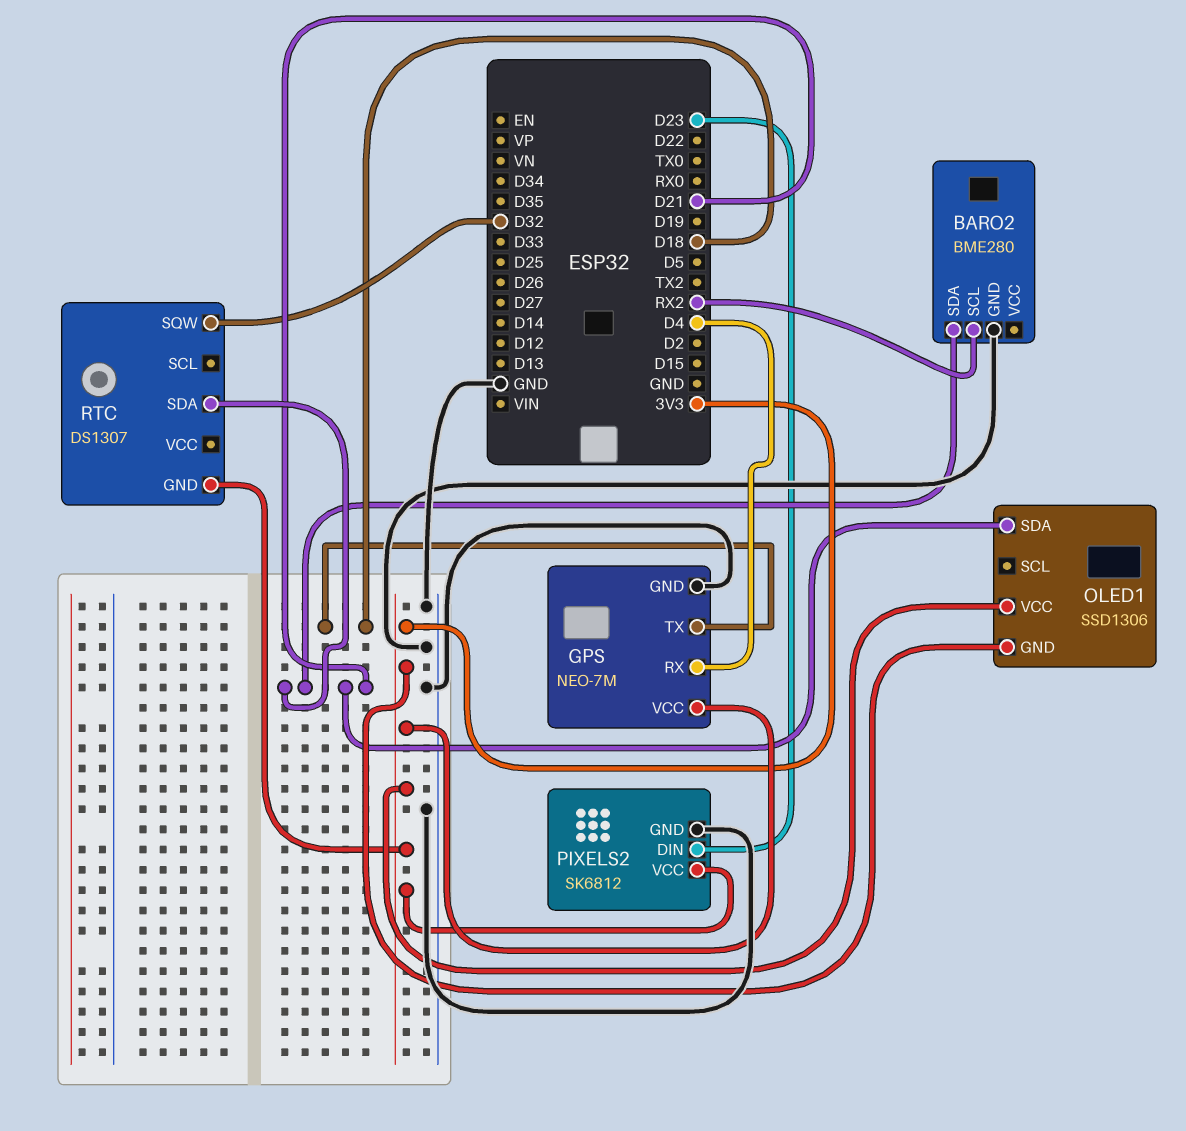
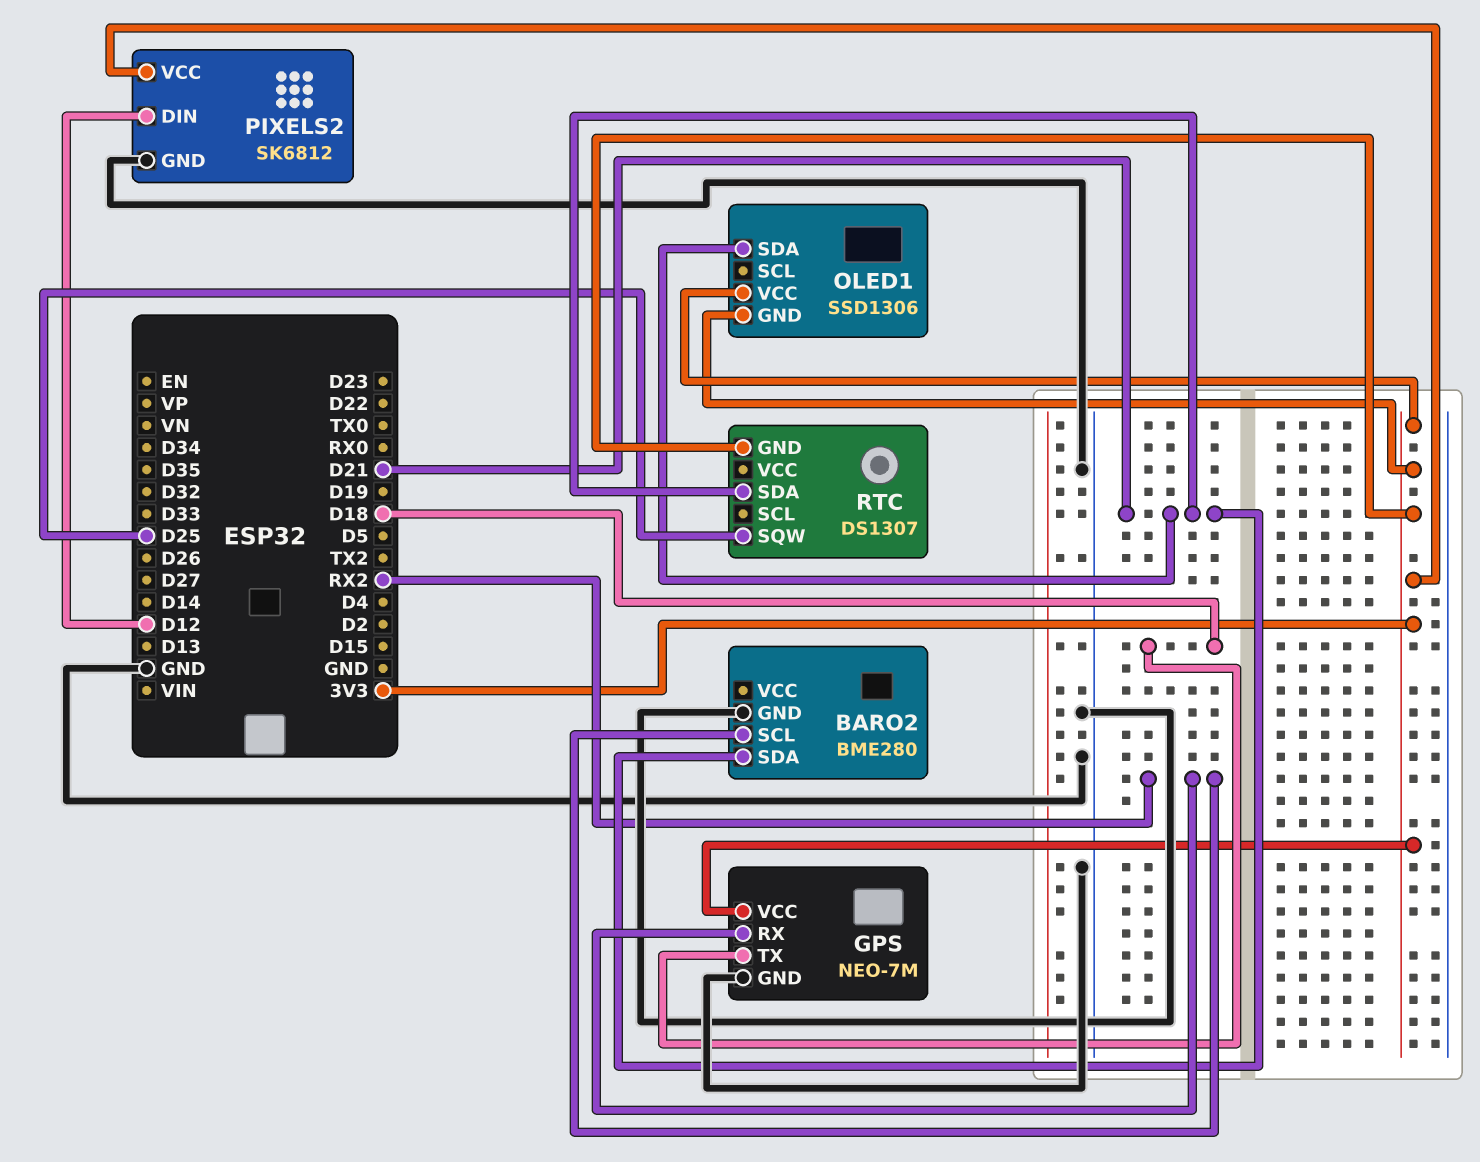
GPS pin RX: D4 -> RX2
PIXELS2 pin DIN: D23 -> D12
RTC pin SQW: D32 -> D25

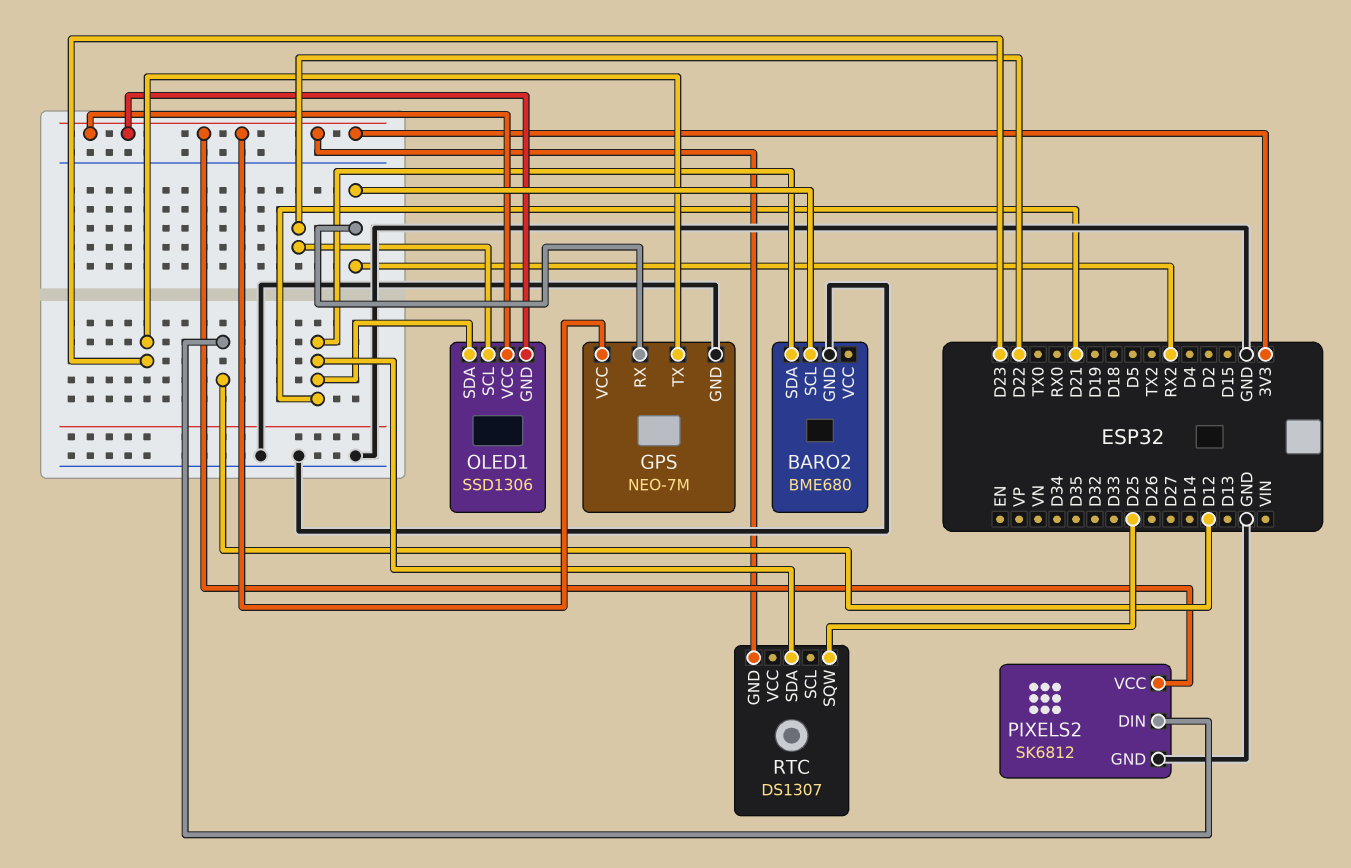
BARO2: BME280 -> BME680
GPS pin TX: D18 -> D23
OLED1 pin SCL: none -> D22

